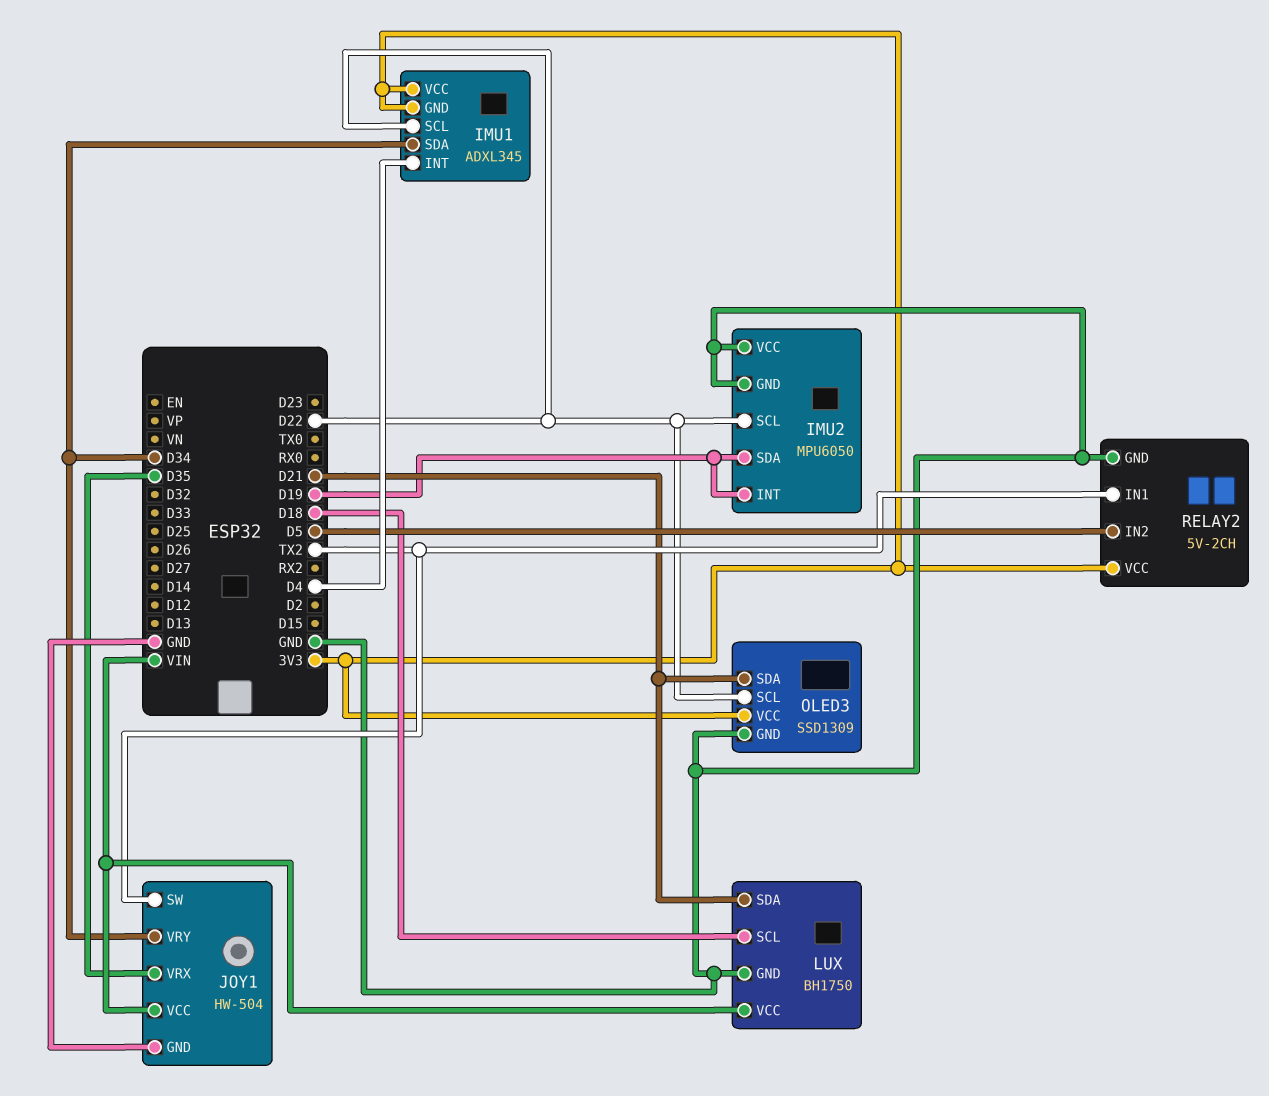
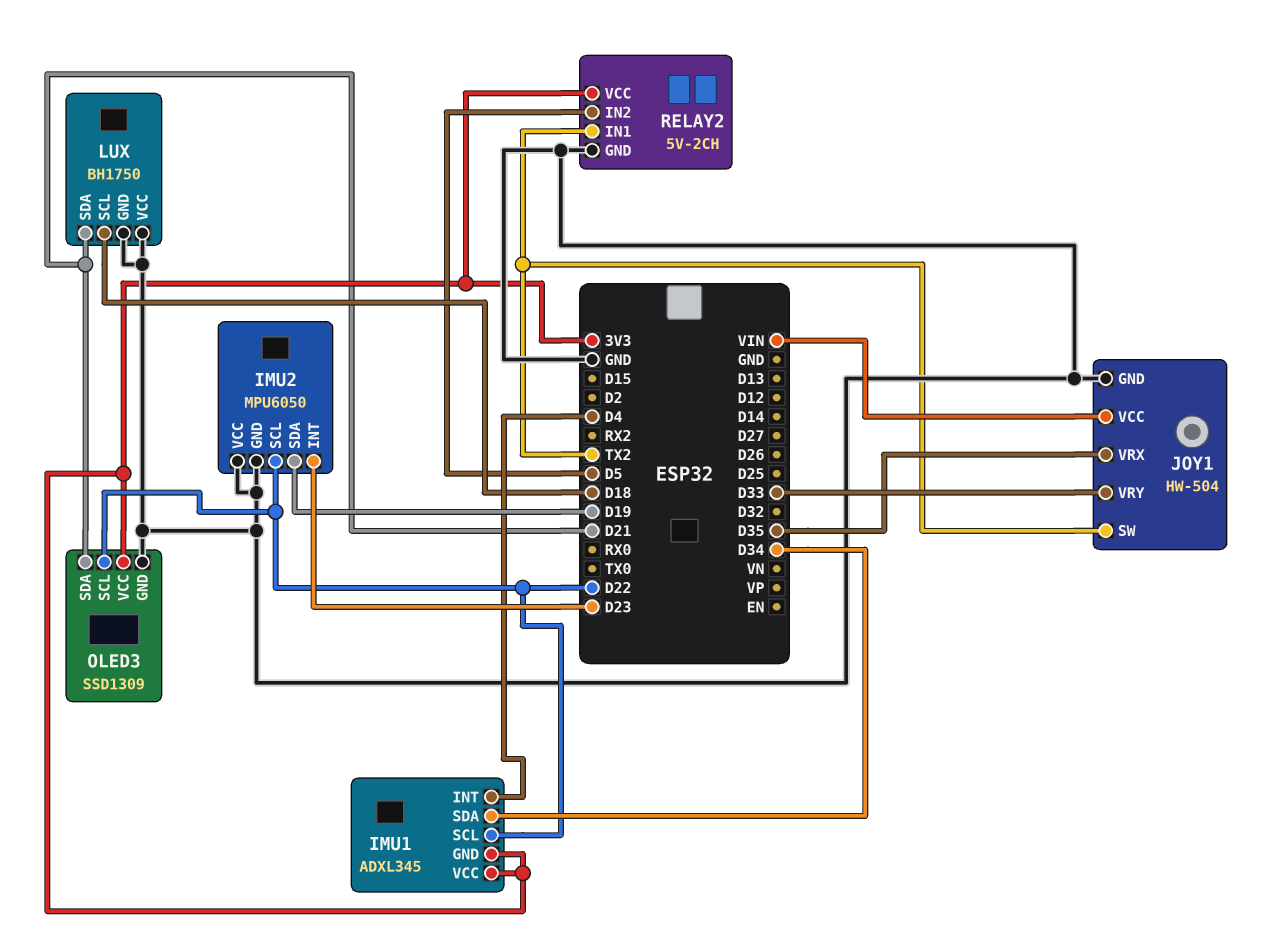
IMU2 pin INT: D19 -> D23
JOY1 pin VRY: D34 -> D33
LUX pin VCC: VIN -> GND

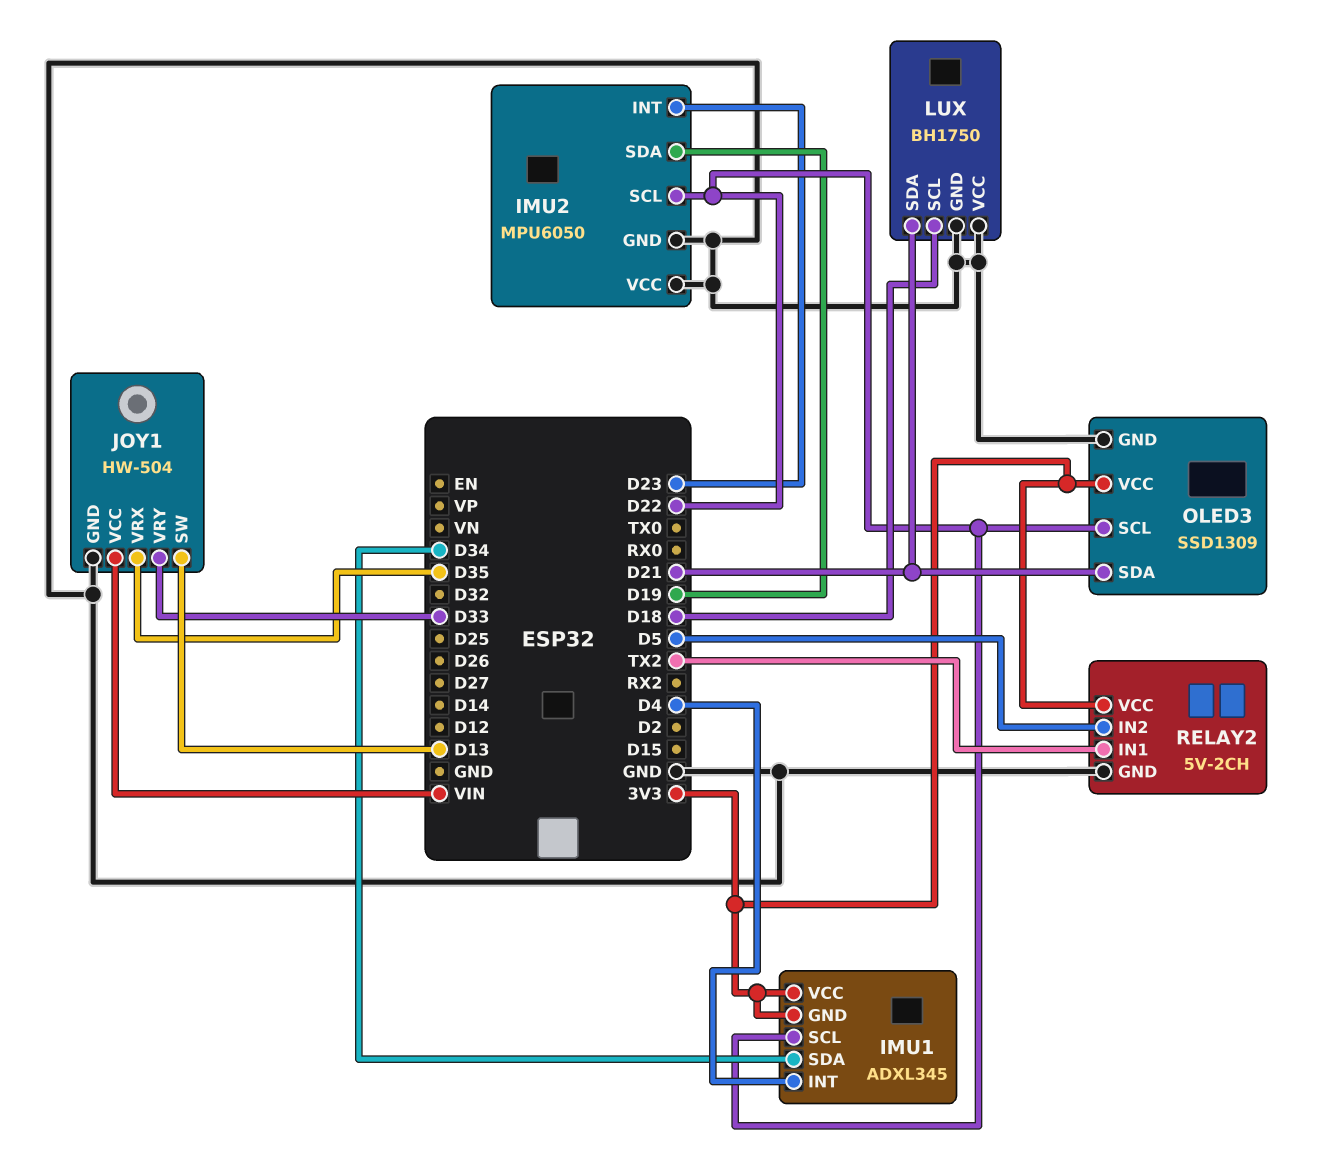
JOY1 pin SW: TX2 -> D13

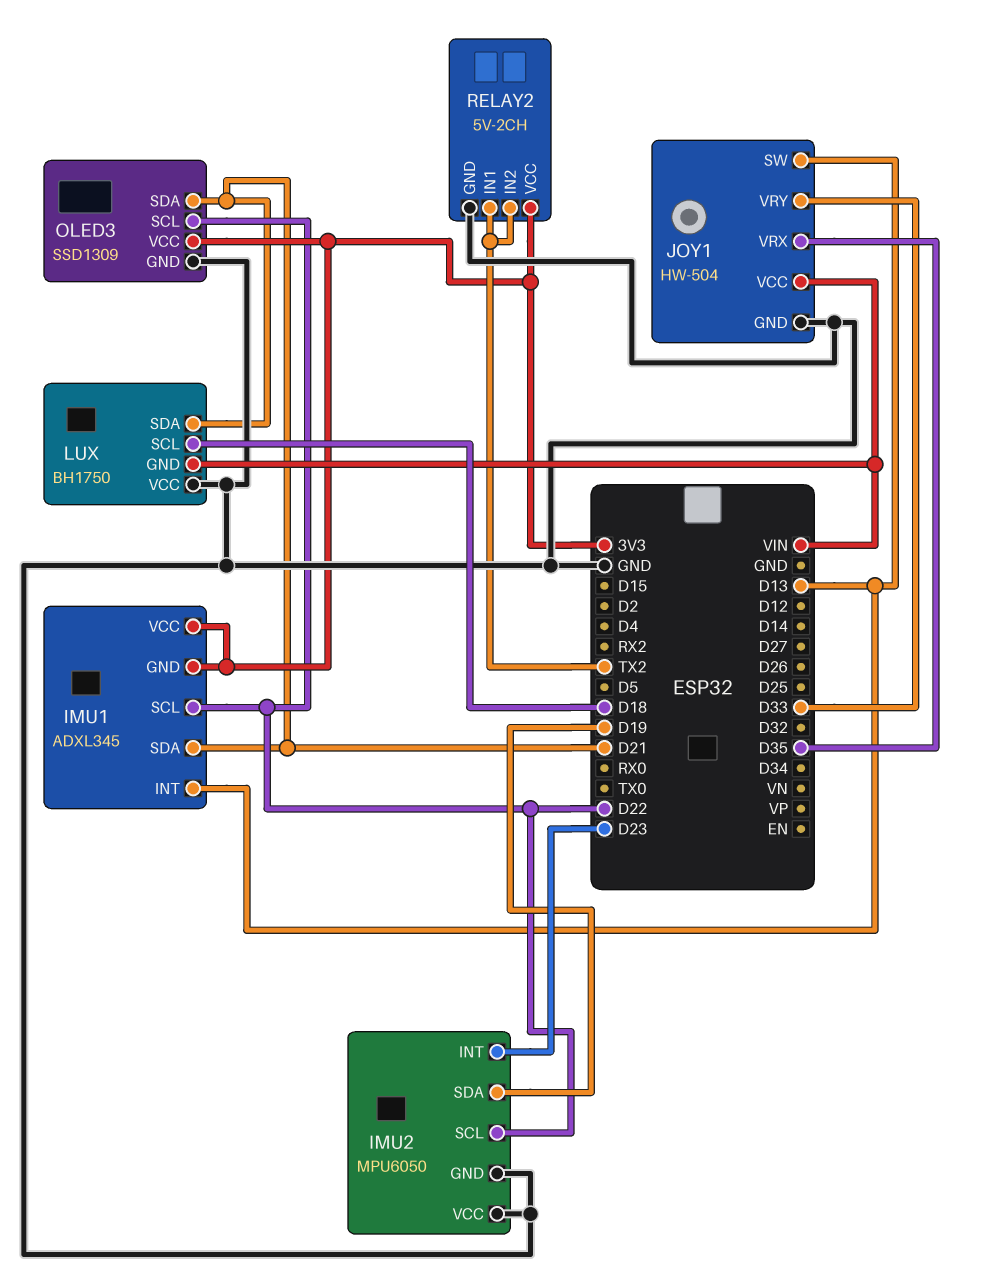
IMU1 pin INT: D4 -> D13
IMU1 pin SDA: D34 -> D21
LUX pin GND: GND -> VIN
RELAY2 pin IN2: D5 -> TX2

